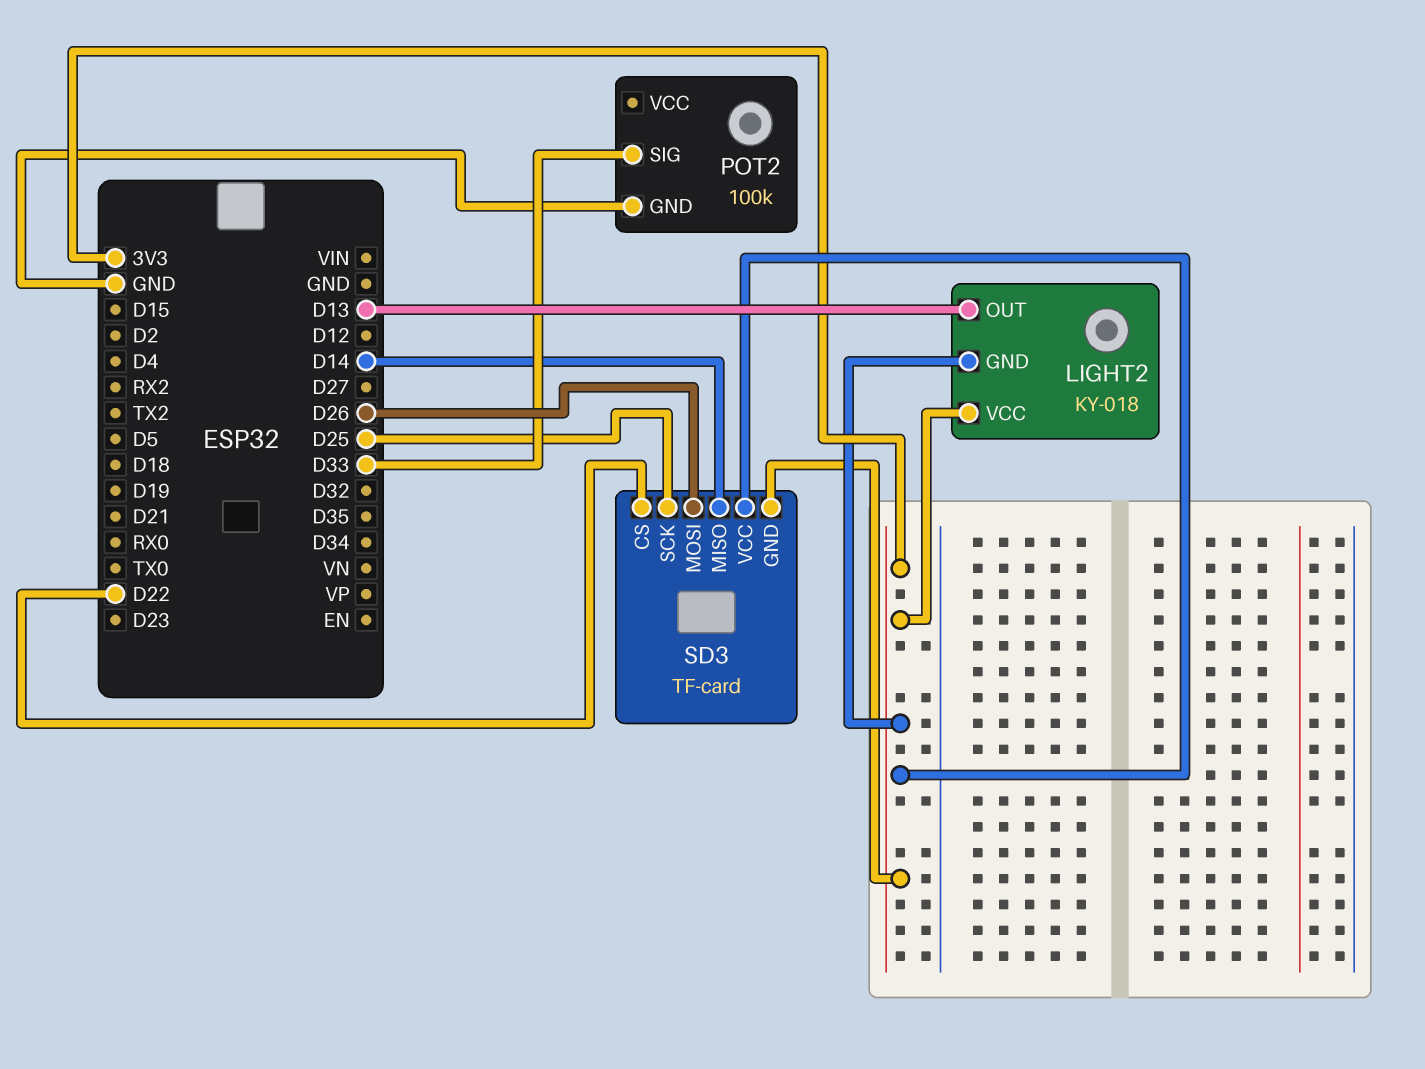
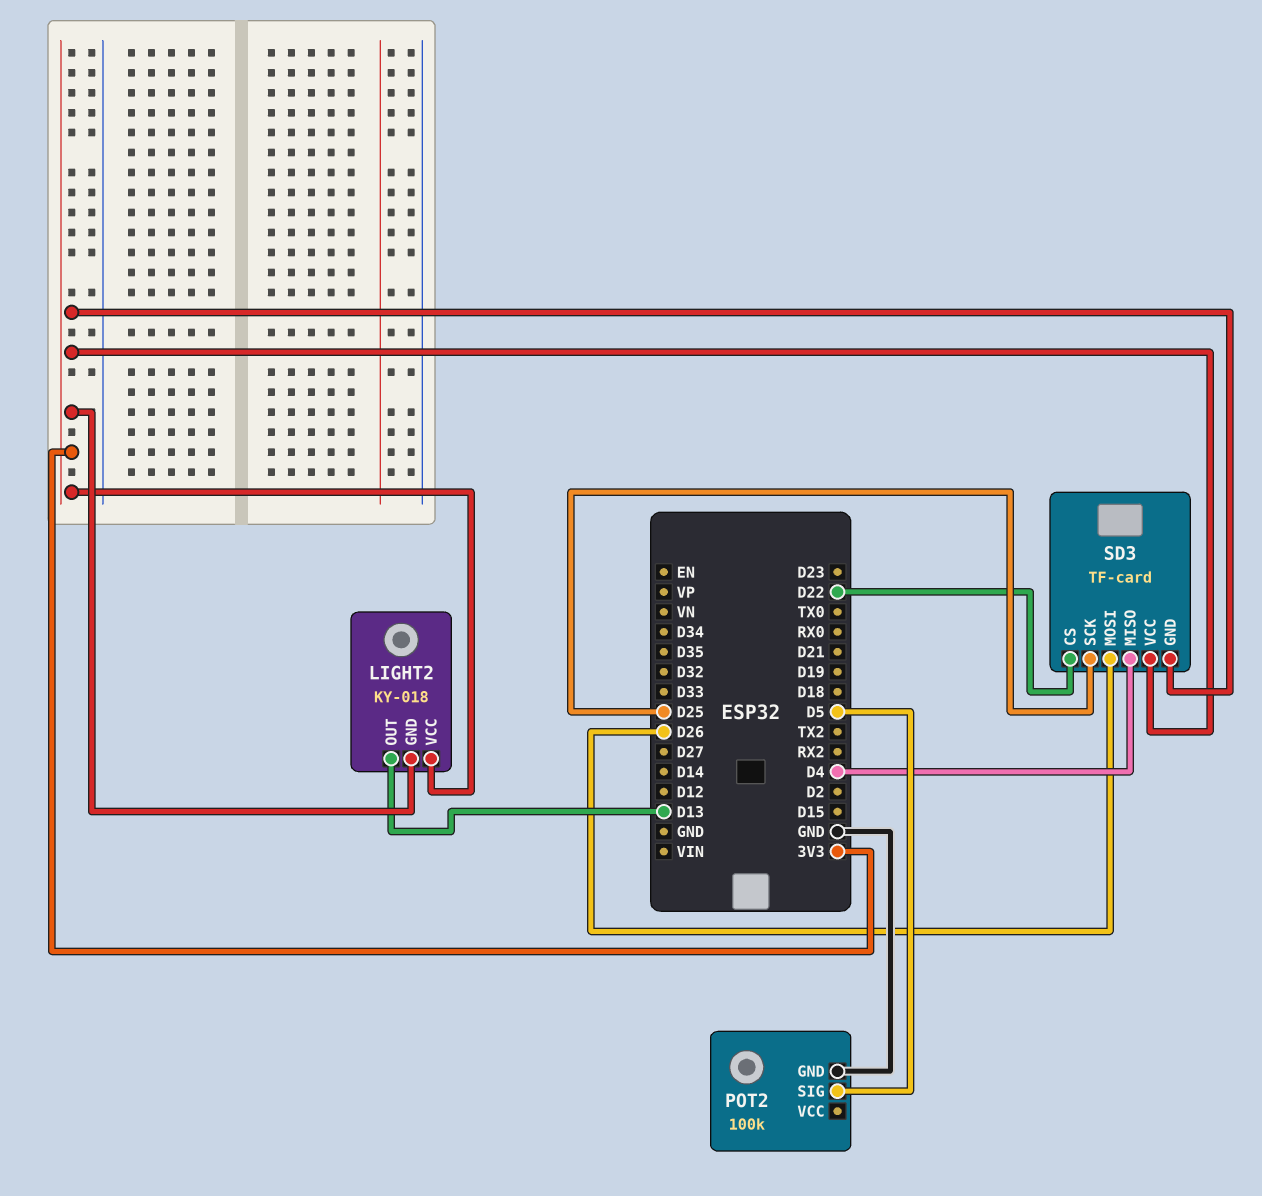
POT2 pin SIG: D33 -> D5
SD3 pin MISO: D14 -> D4

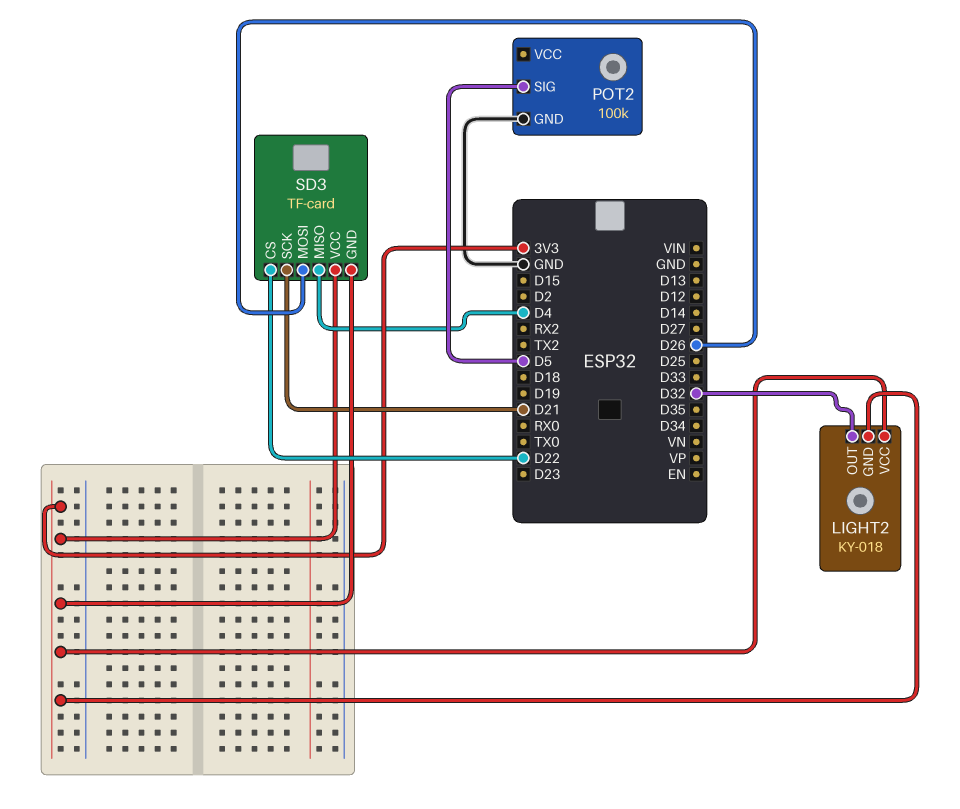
LIGHT2 pin OUT: D13 -> D32
SD3 pin SCK: D25 -> D21

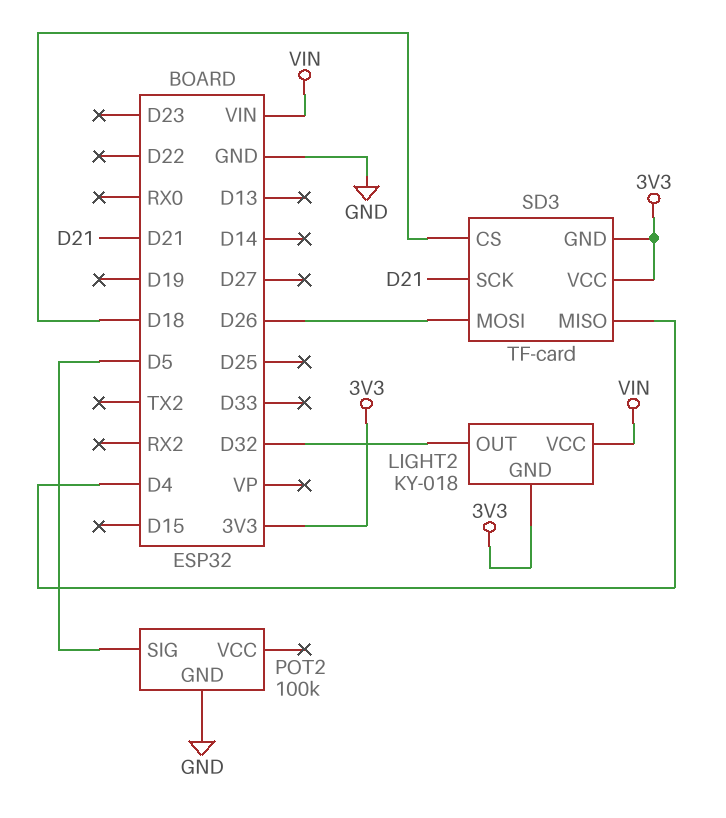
LIGHT2 pin VCC: 3V3 -> VIN
SD3 pin CS: D22 -> D18

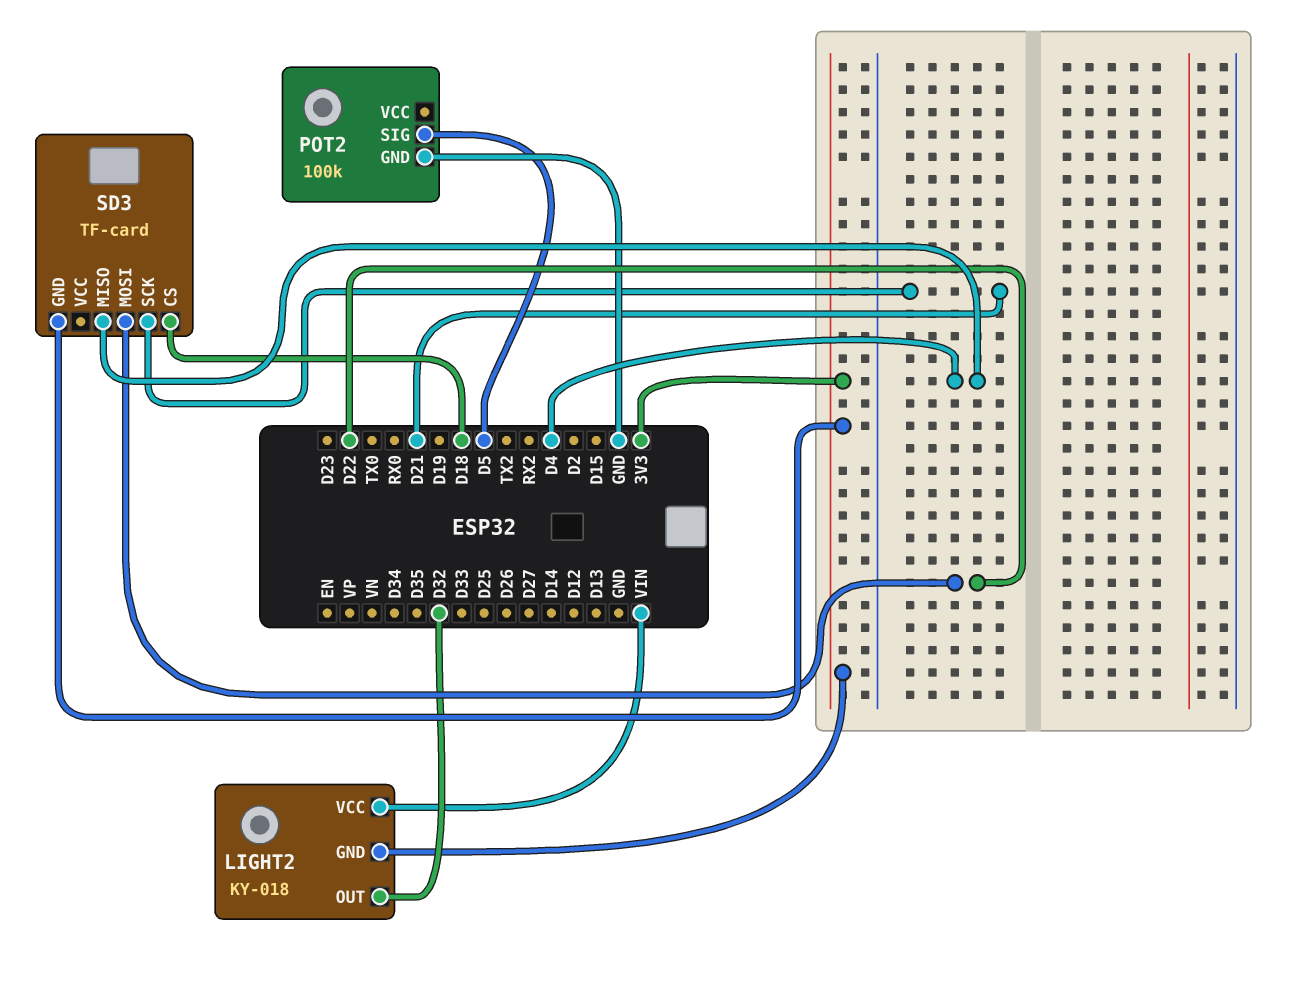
SD3 pin MOSI: D26 -> D22
SD3 pin VCC: 3V3 -> none

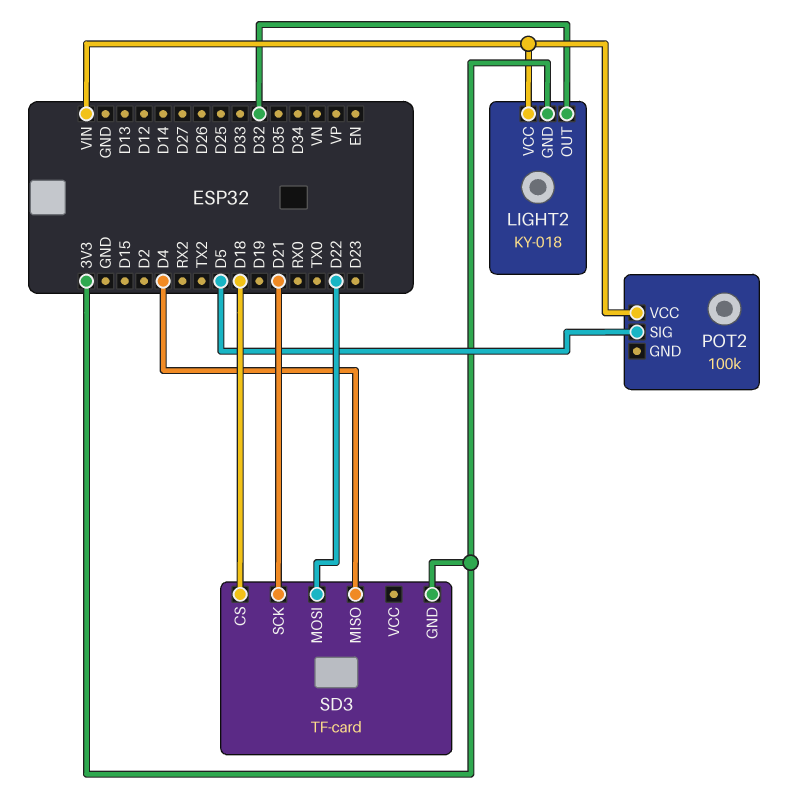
POT2 pin GND: GND -> none
POT2 pin VCC: none -> VIN

